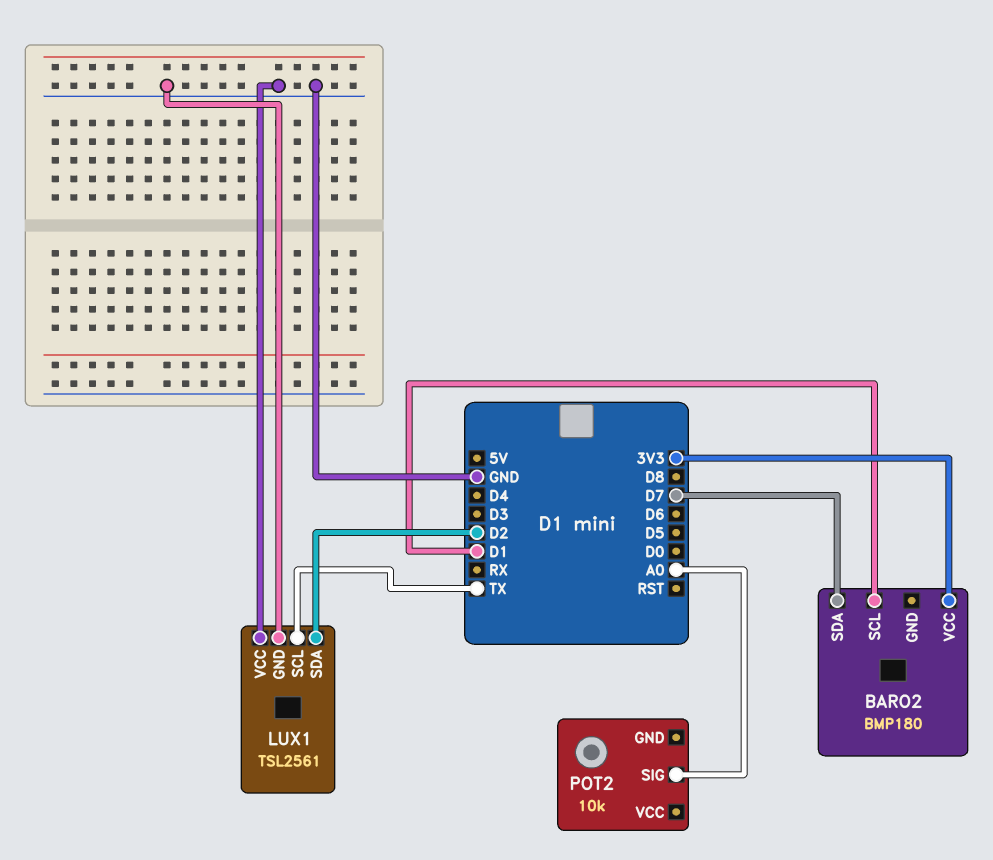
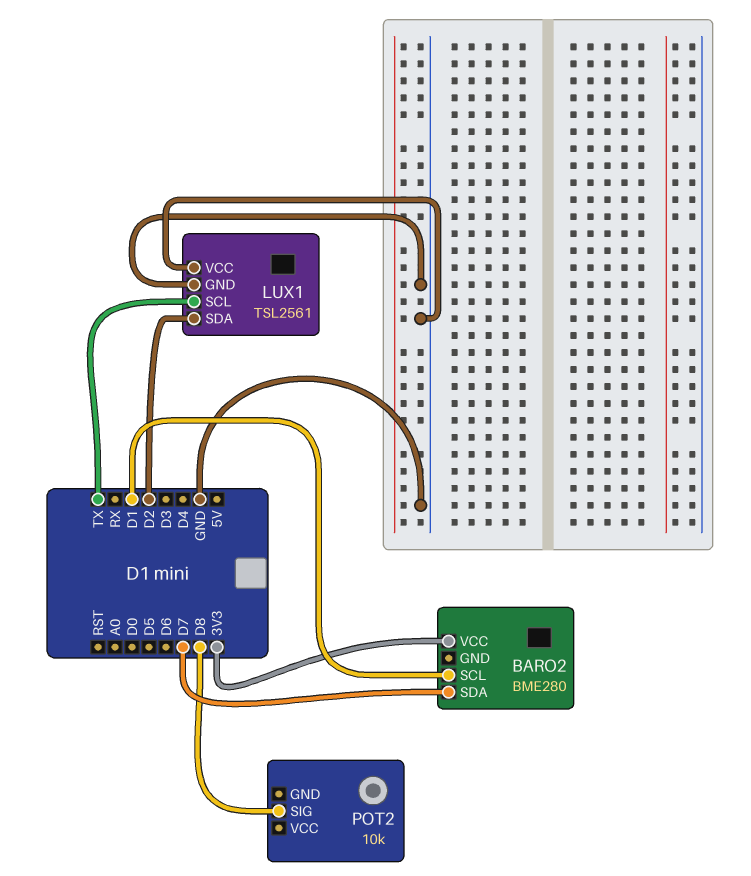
BARO2: BMP180 -> BME280
POT2 pin SIG: A0 -> D8

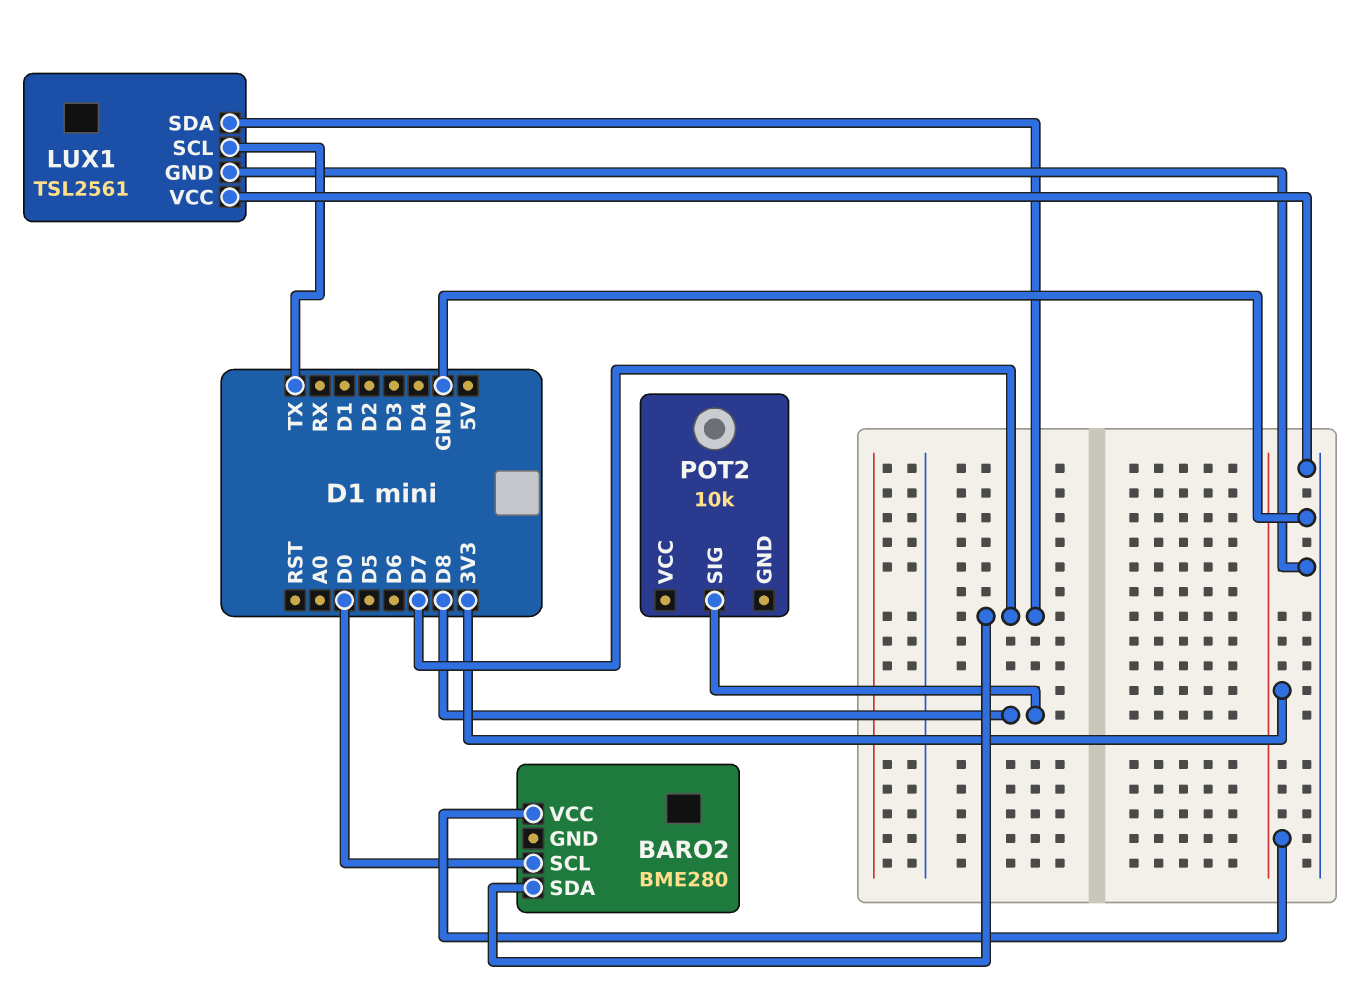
BARO2 pin SCL: D1 -> D0
LUX1 pin SDA: D2 -> D7

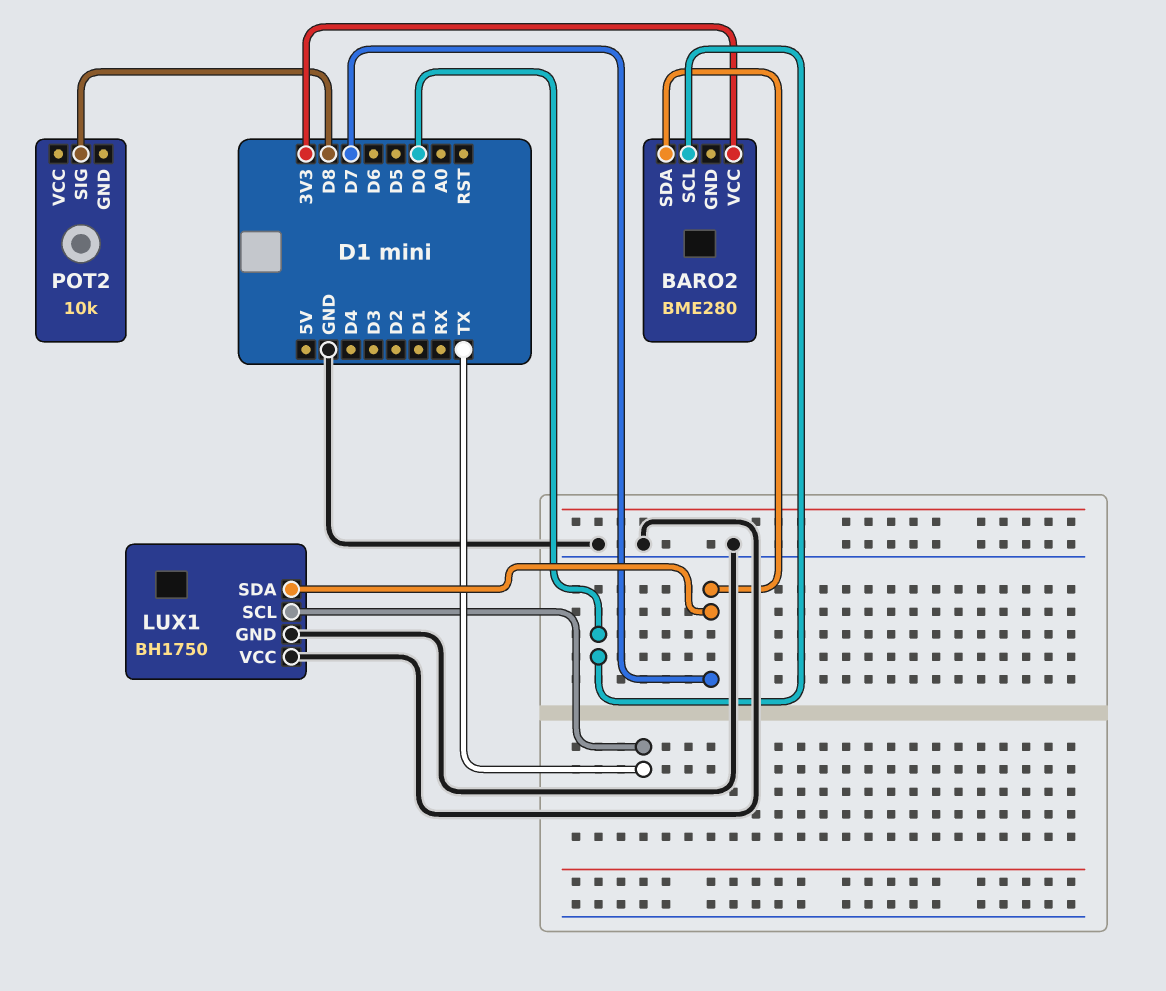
LUX1: TSL2561 -> BH1750

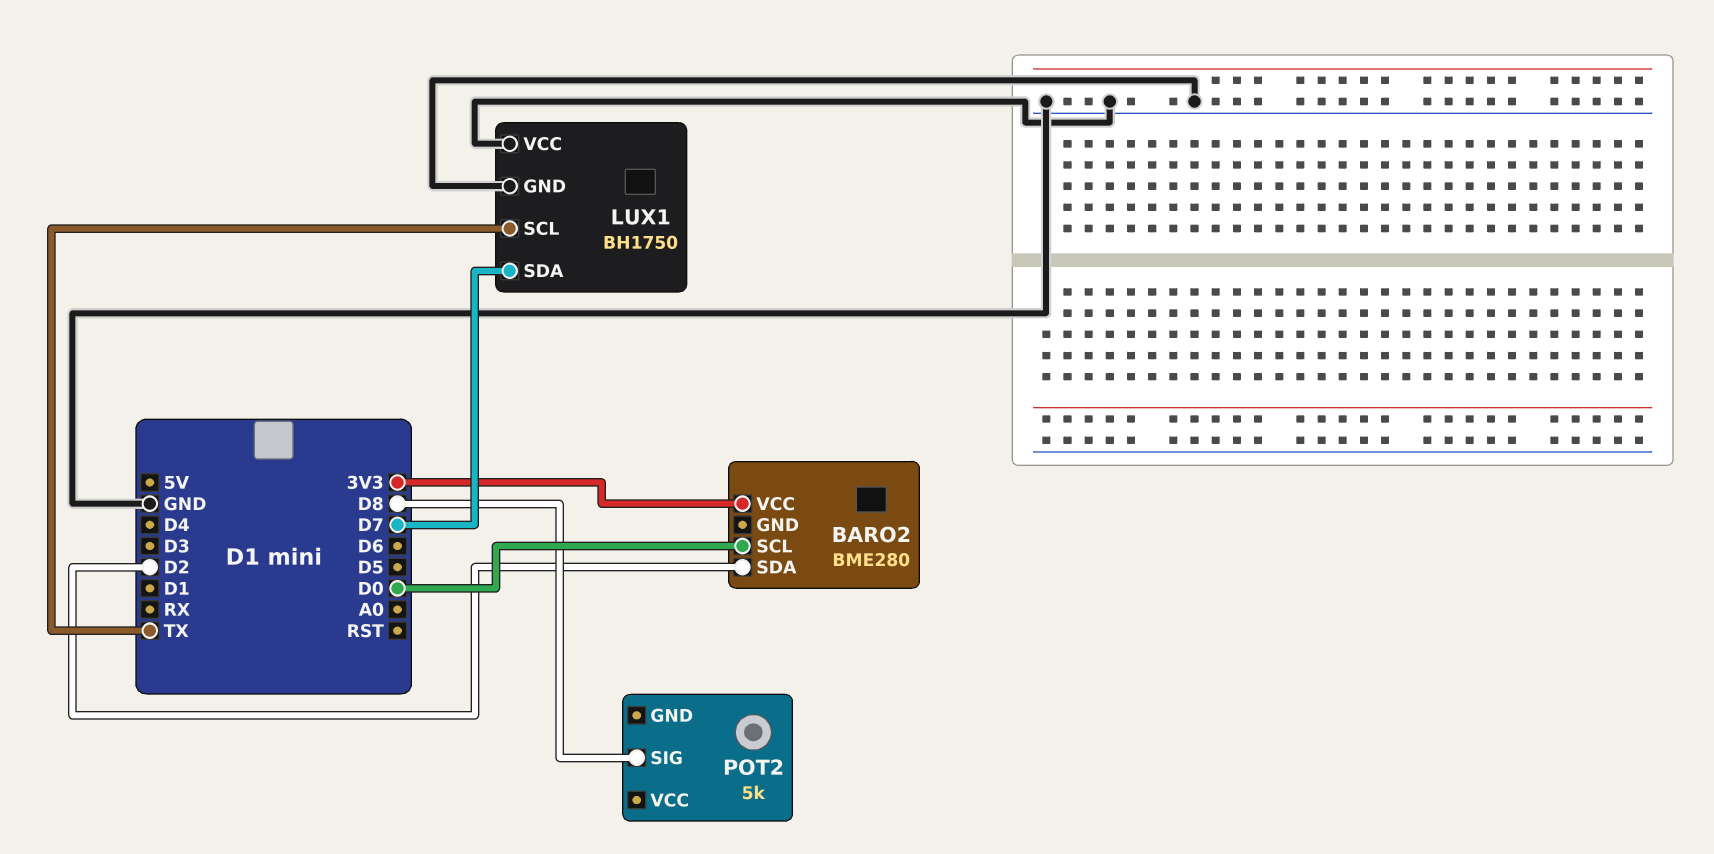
BARO2 pin SDA: D7 -> D2
POT2: 10k -> 5k

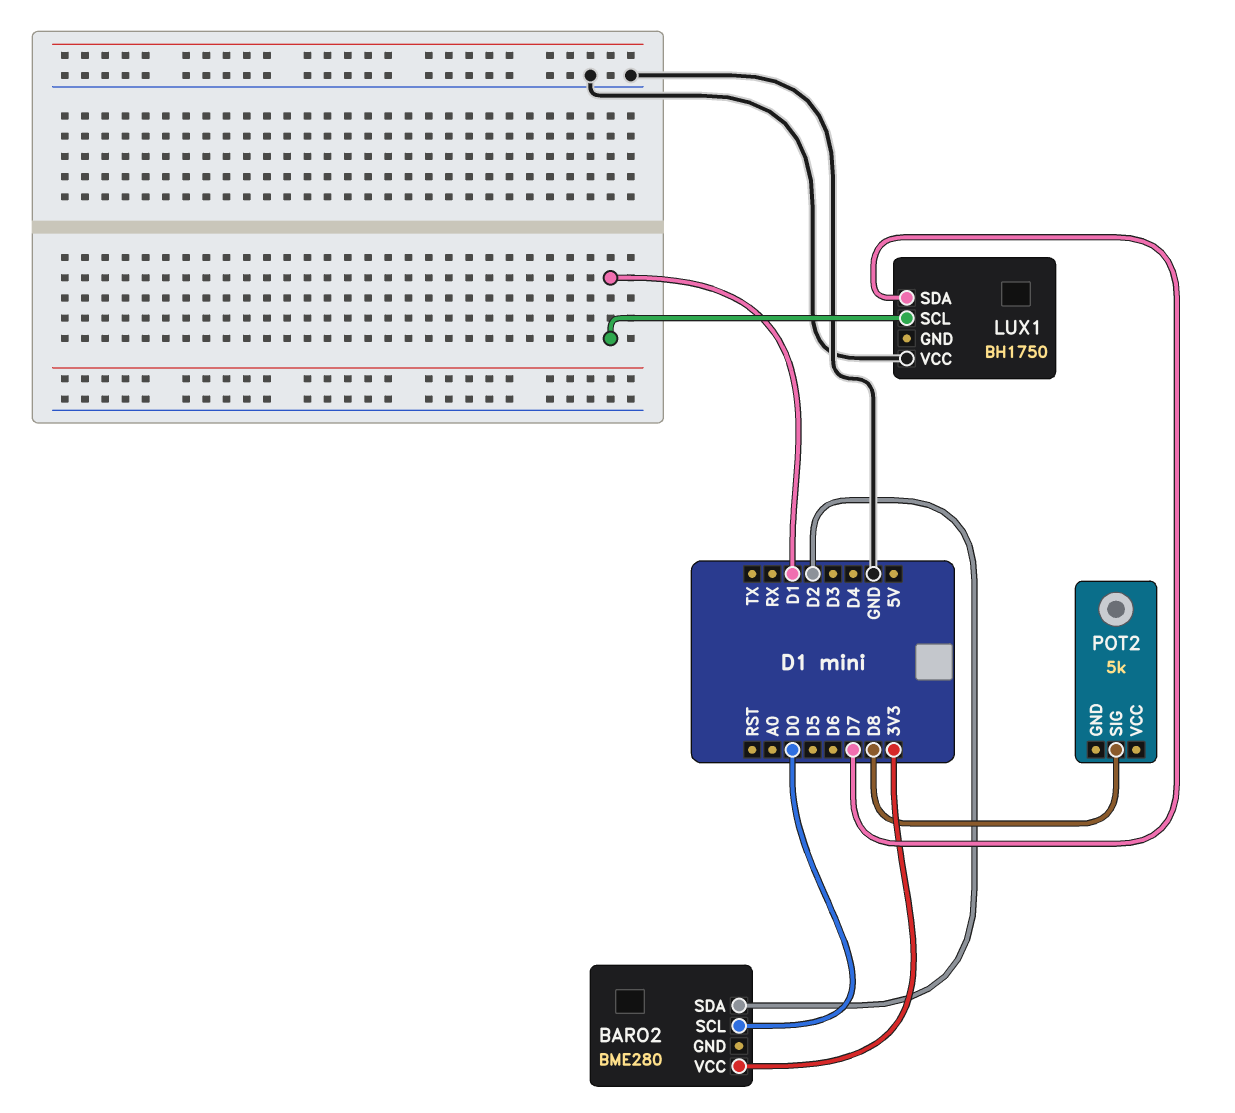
LUX1 pin GND: GND -> none
LUX1 pin SCL: TX -> D1

